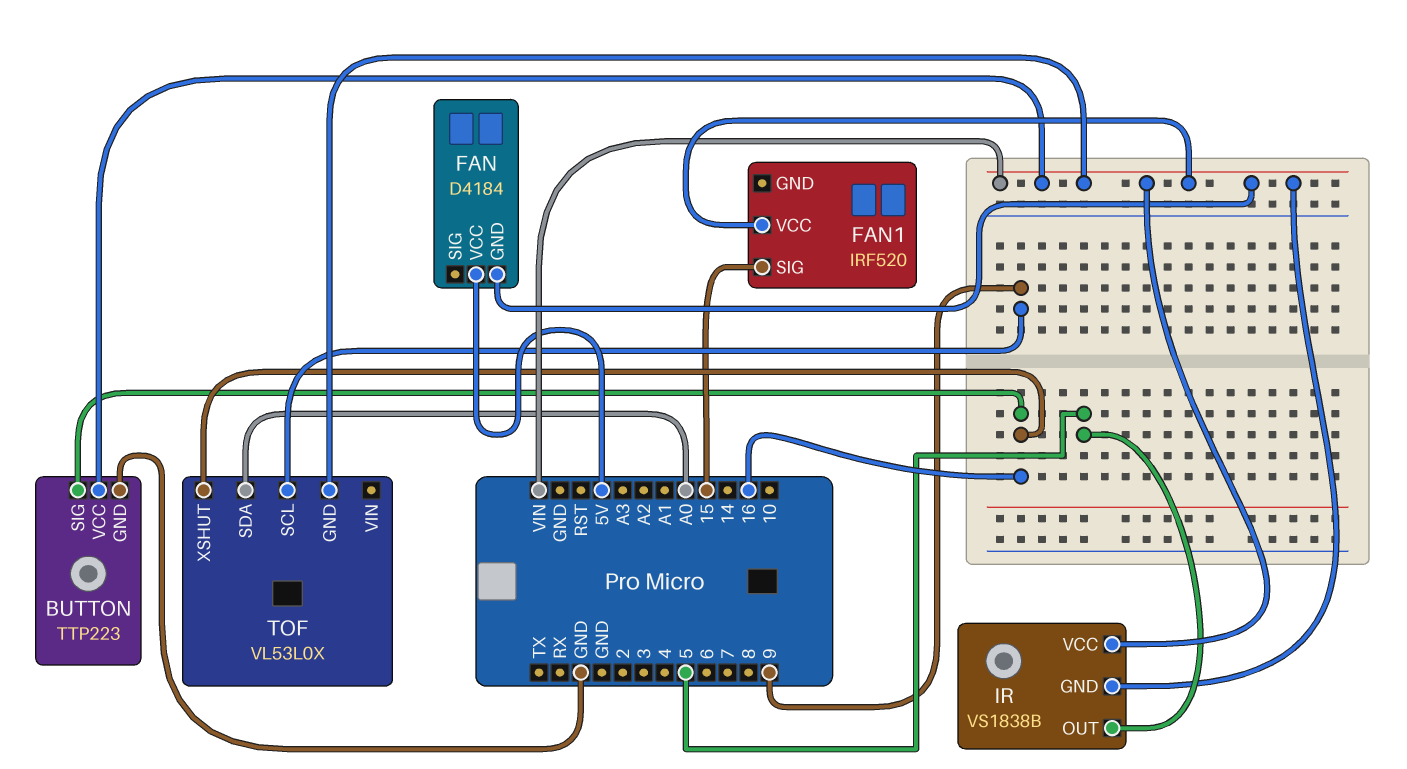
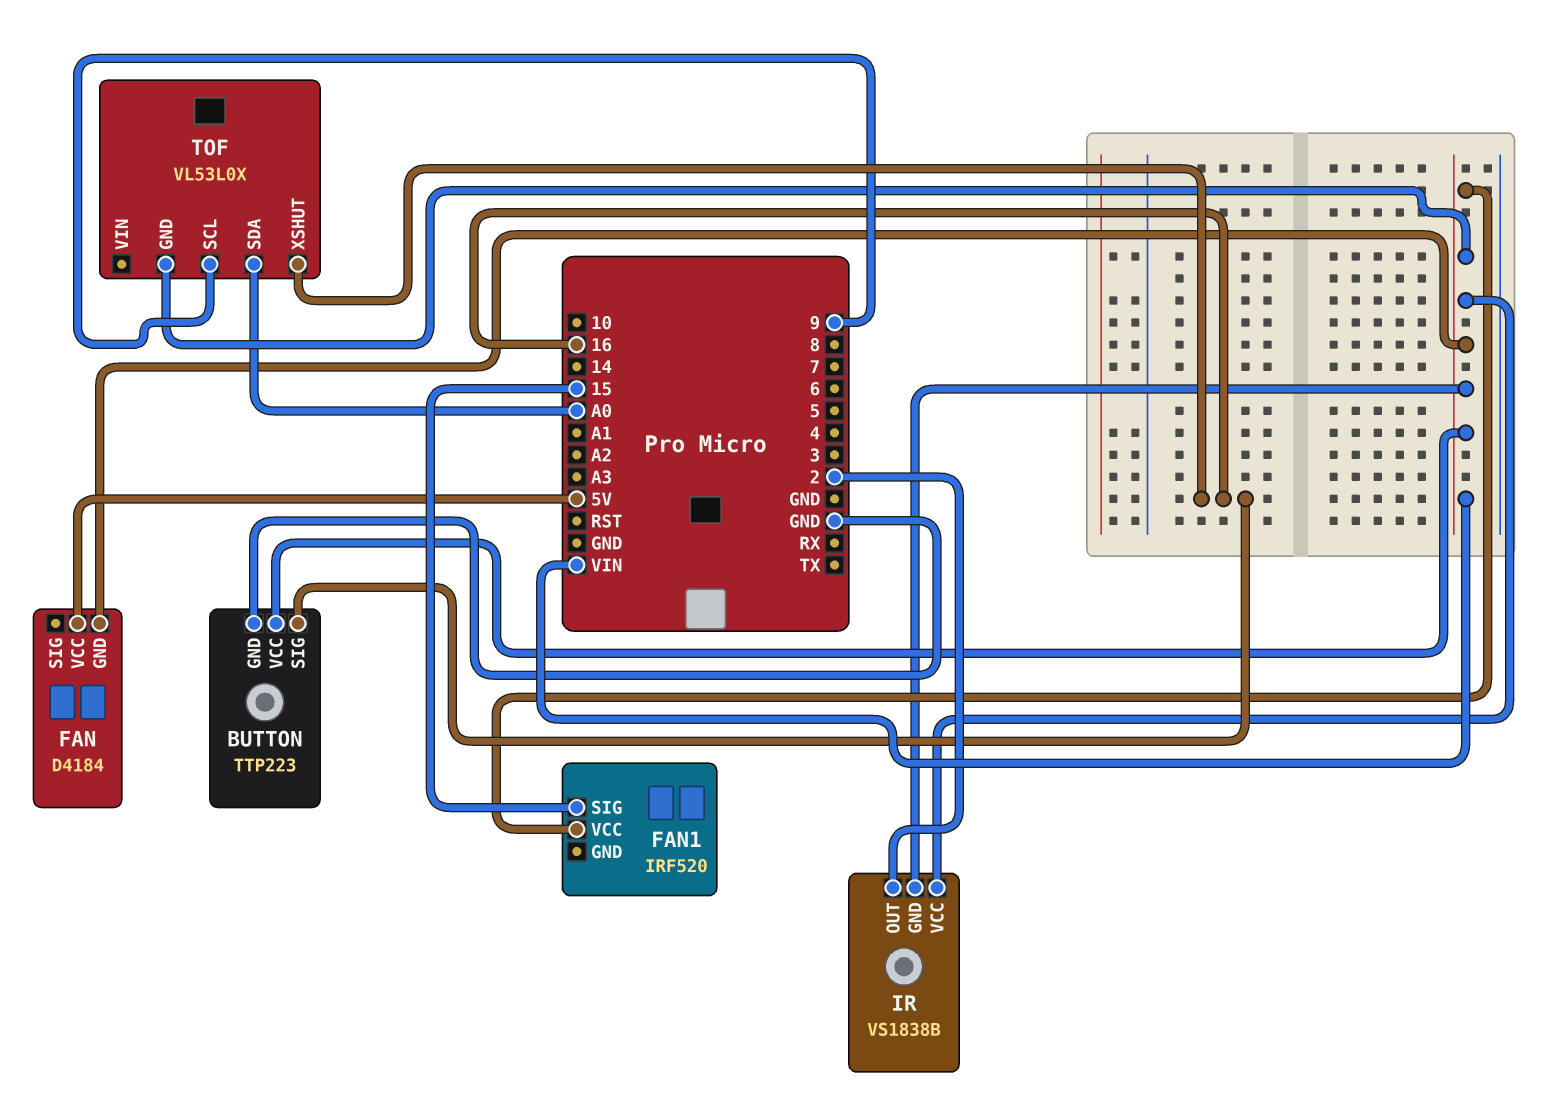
IR pin OUT: 5 -> 2

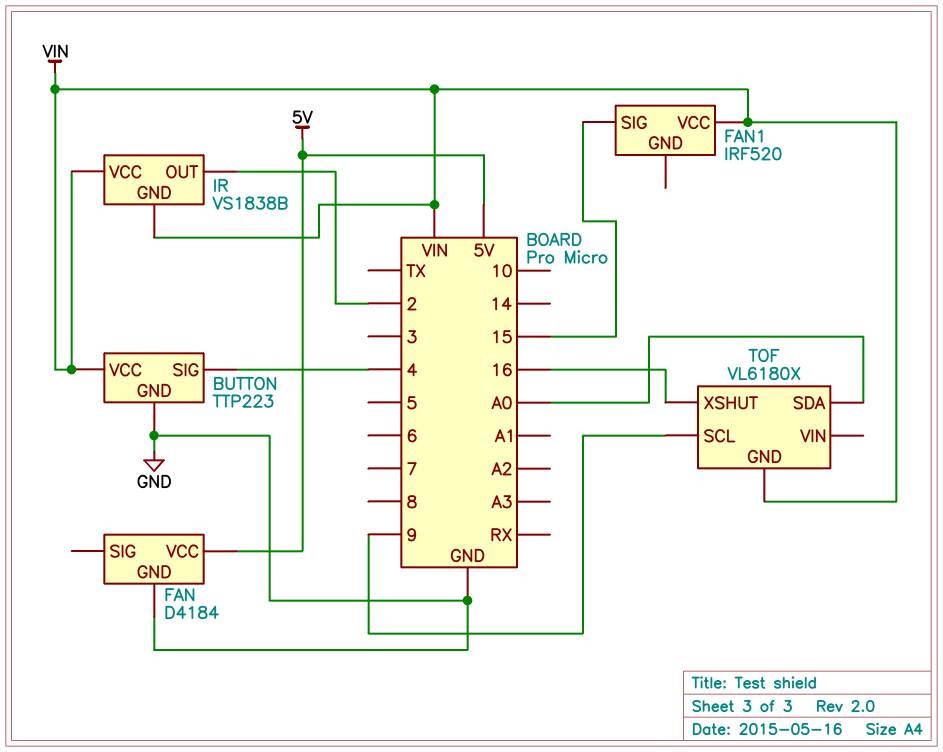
BUTTON pin SIG: 16 -> 4
FAN pin GND: VIN -> GND
TOF: VL53L0X -> VL6180X

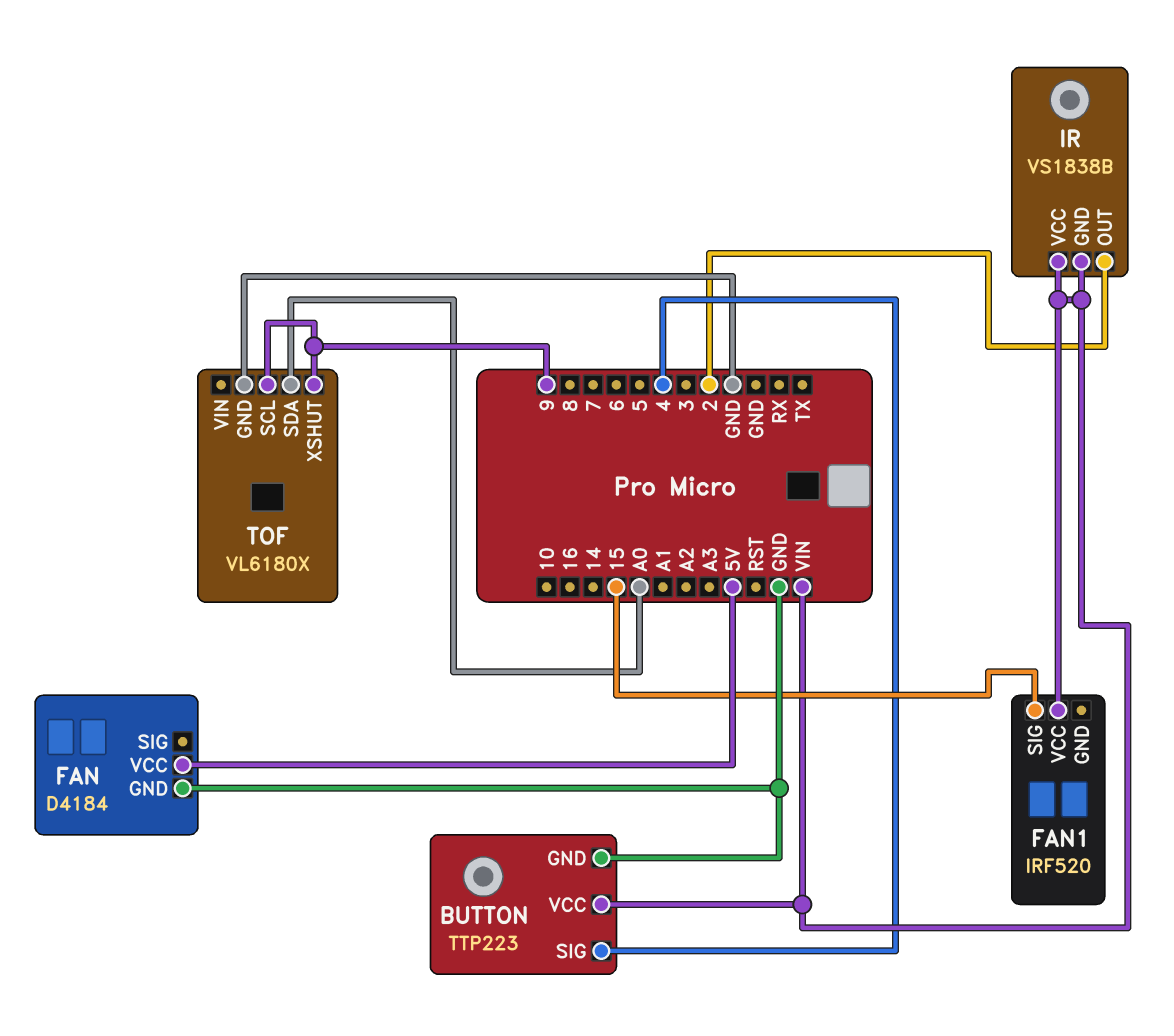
TOF pin GND: VIN -> GND
TOF pin XSHUT: 16 -> 9

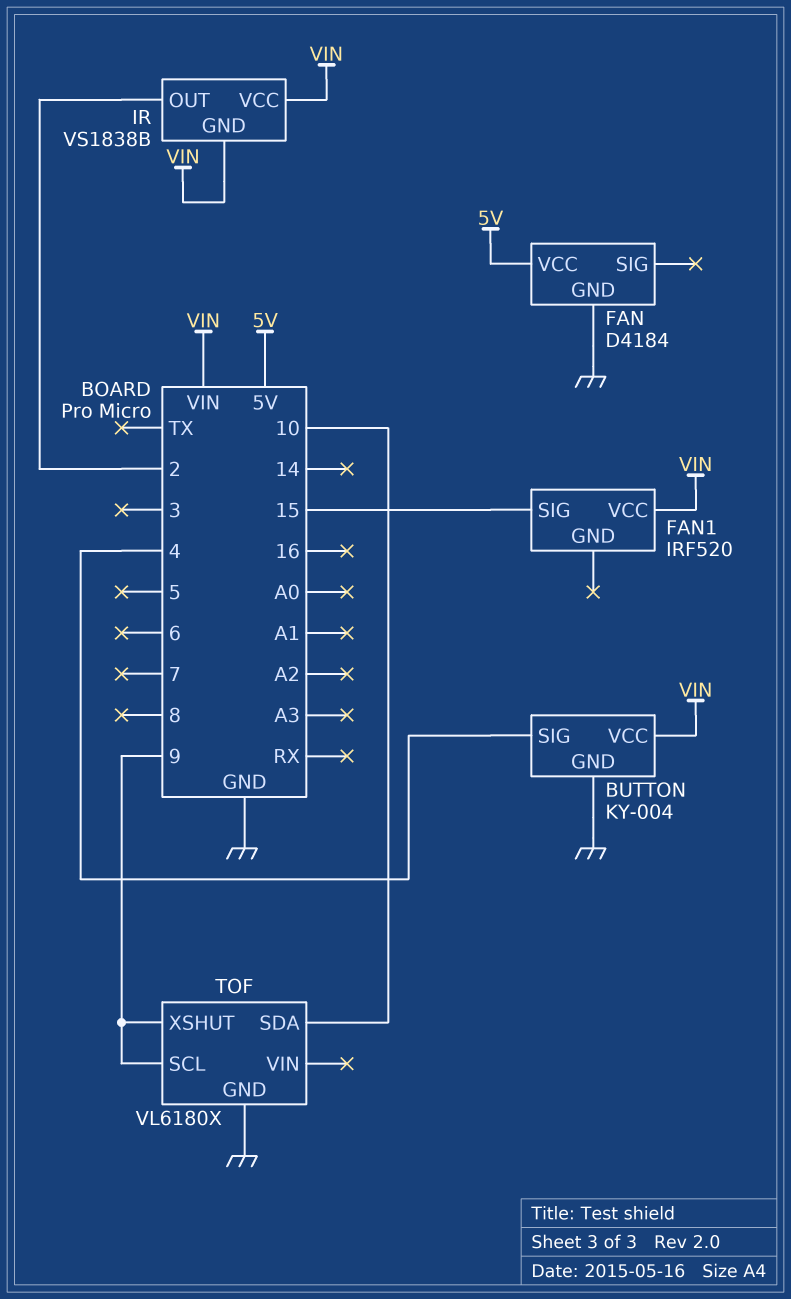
BUTTON: TTP223 -> KY-004
TOF pin SDA: A0 -> 10

